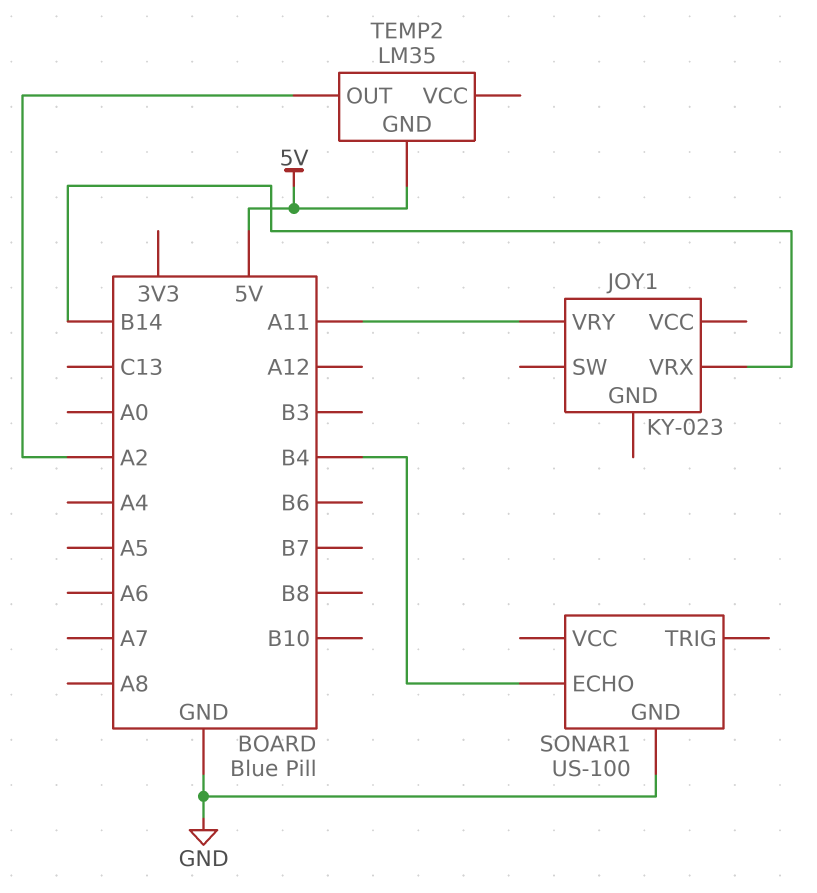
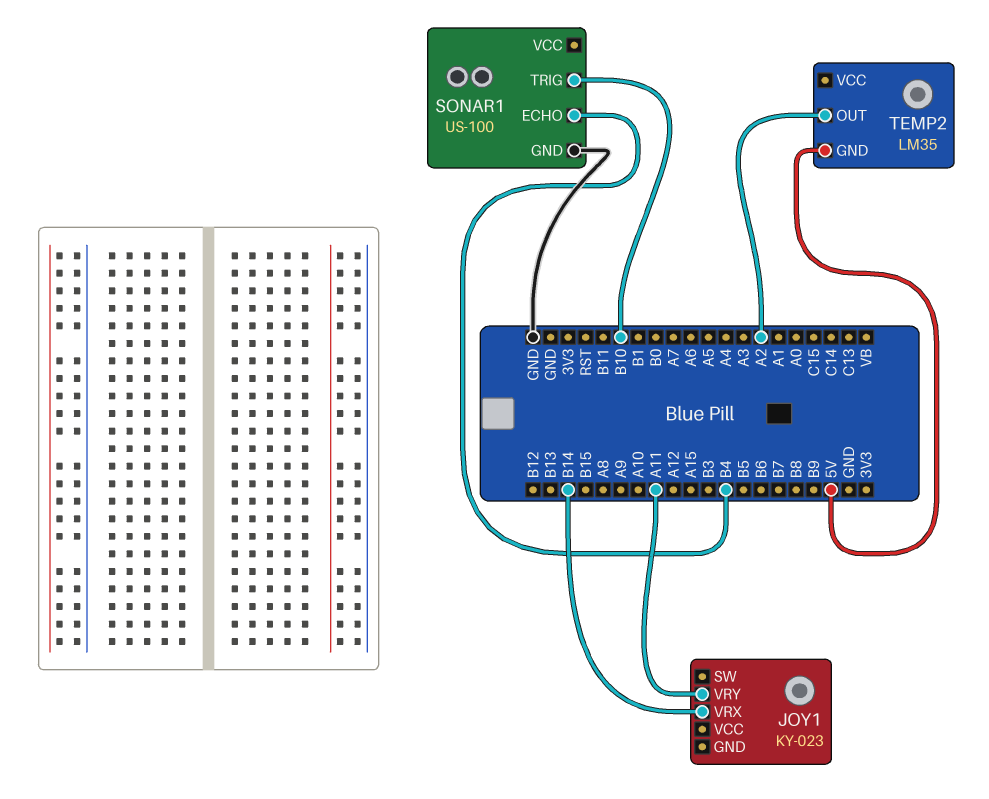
SONAR1 pin TRIG: none -> B10

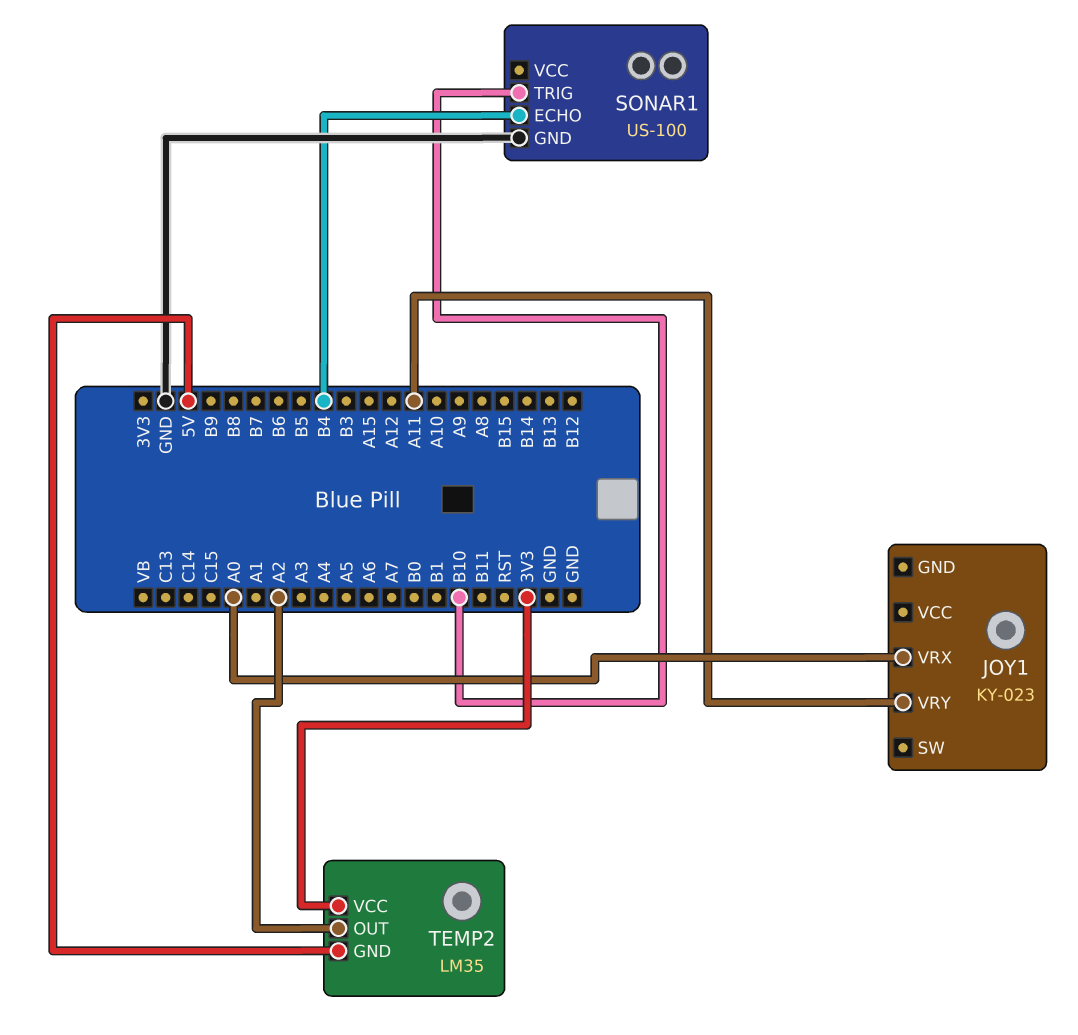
JOY1 pin VRX: B14 -> A0
TEMP2 pin VCC: none -> 3V3

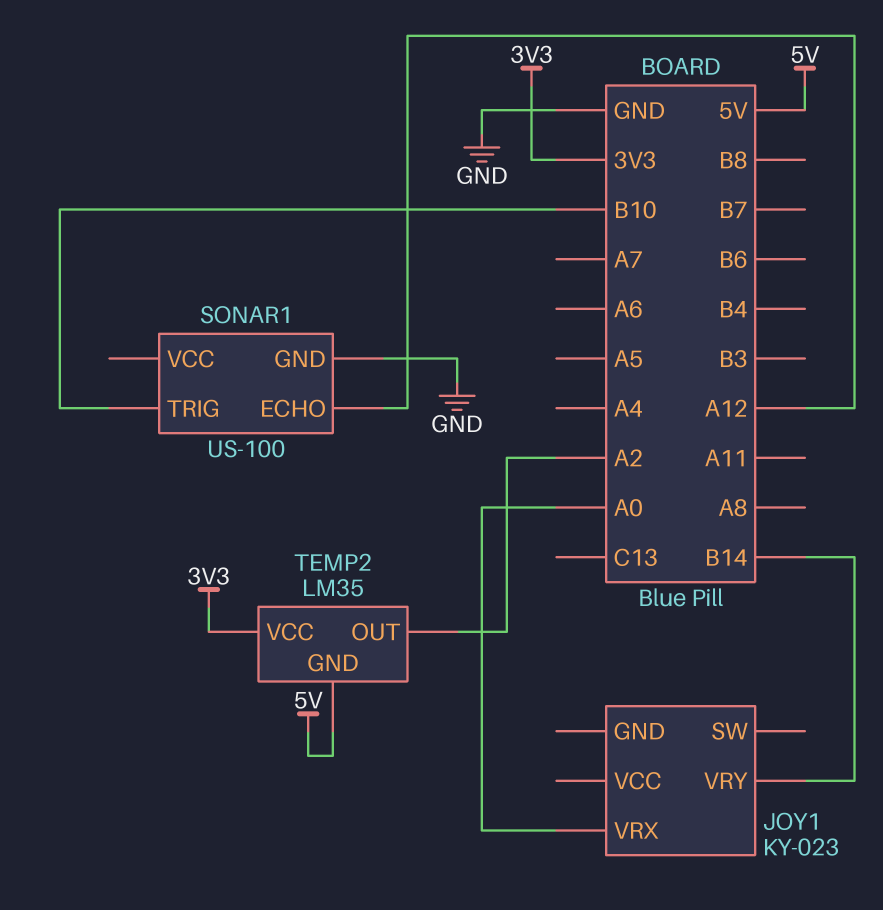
JOY1 pin VRY: A11 -> B14
SONAR1 pin ECHO: B4 -> A12

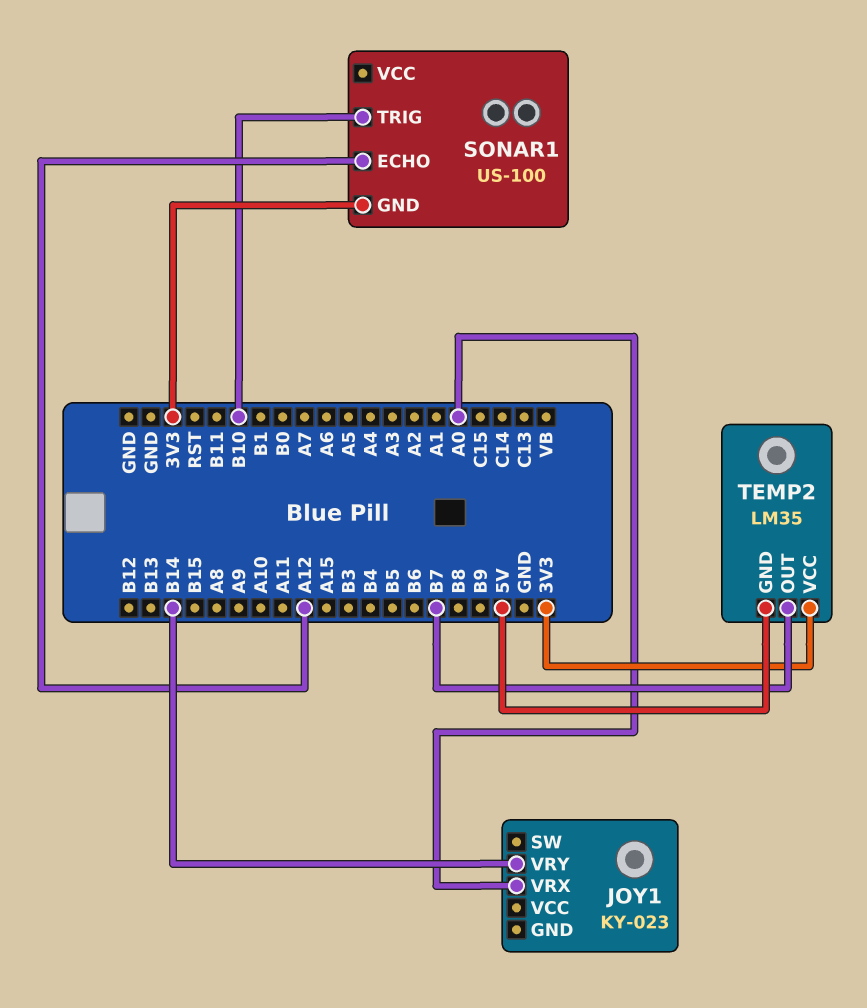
SONAR1 pin GND: GND -> 3V3
TEMP2 pin OUT: A2 -> B7

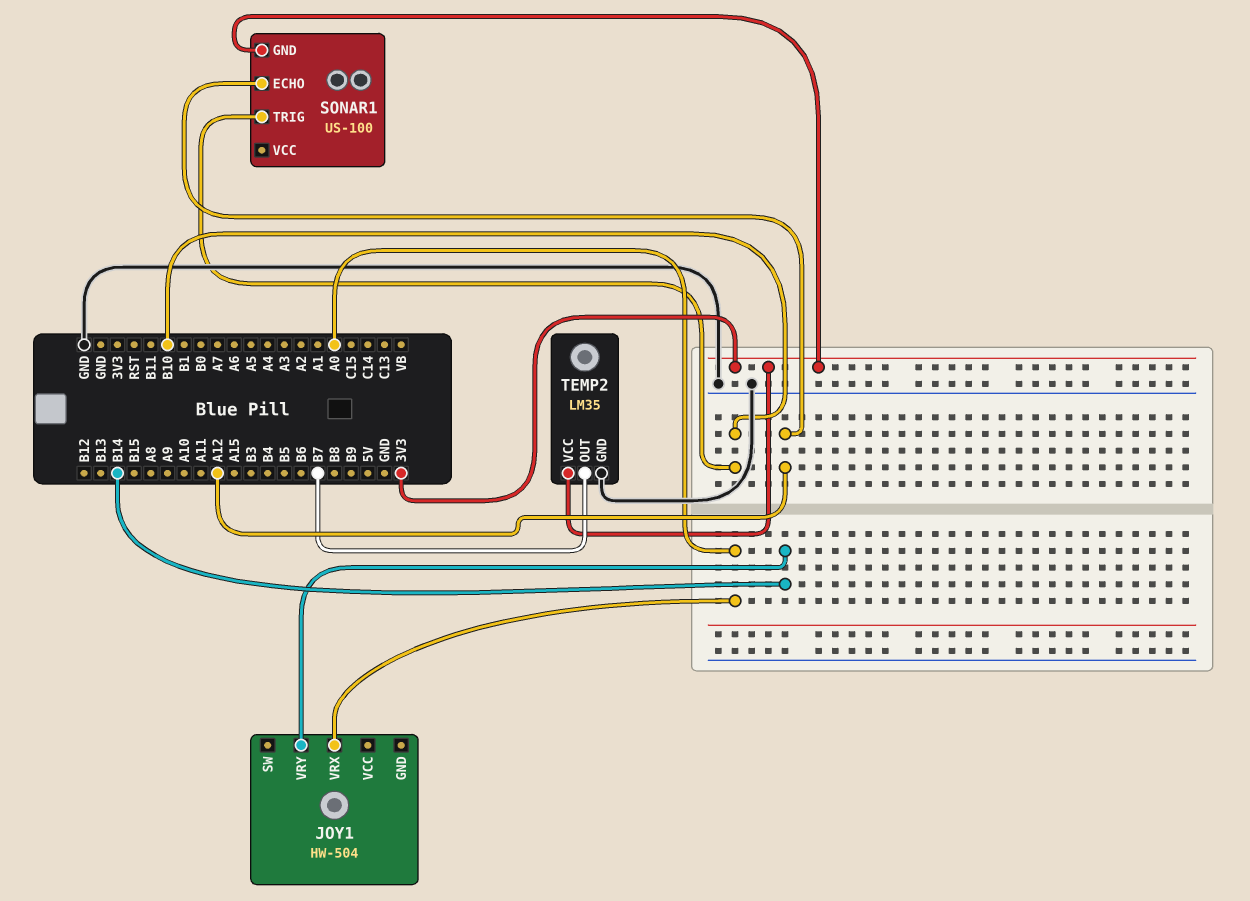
JOY1: KY-023 -> HW-504
TEMP2 pin GND: 5V -> GND

